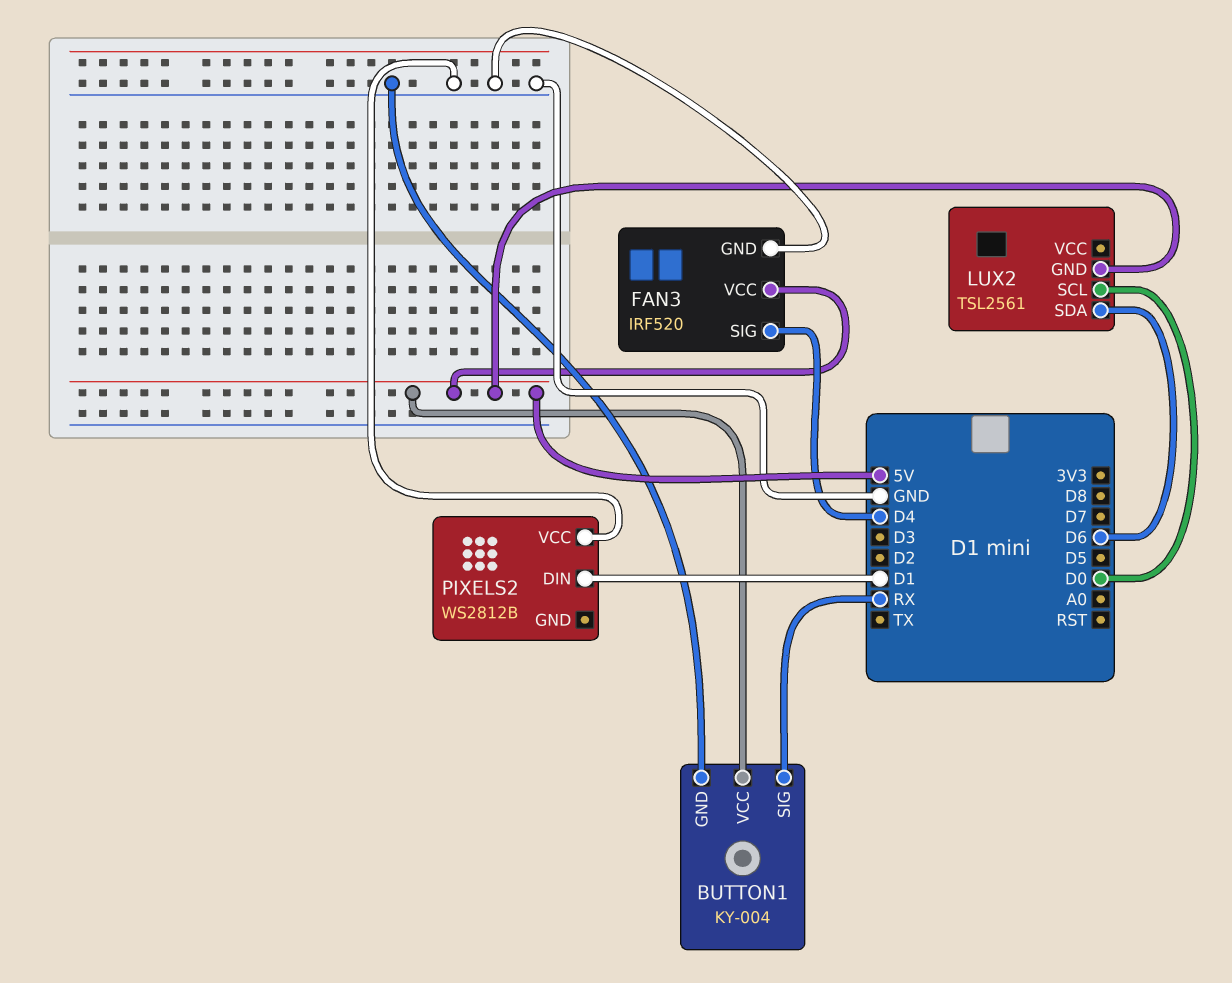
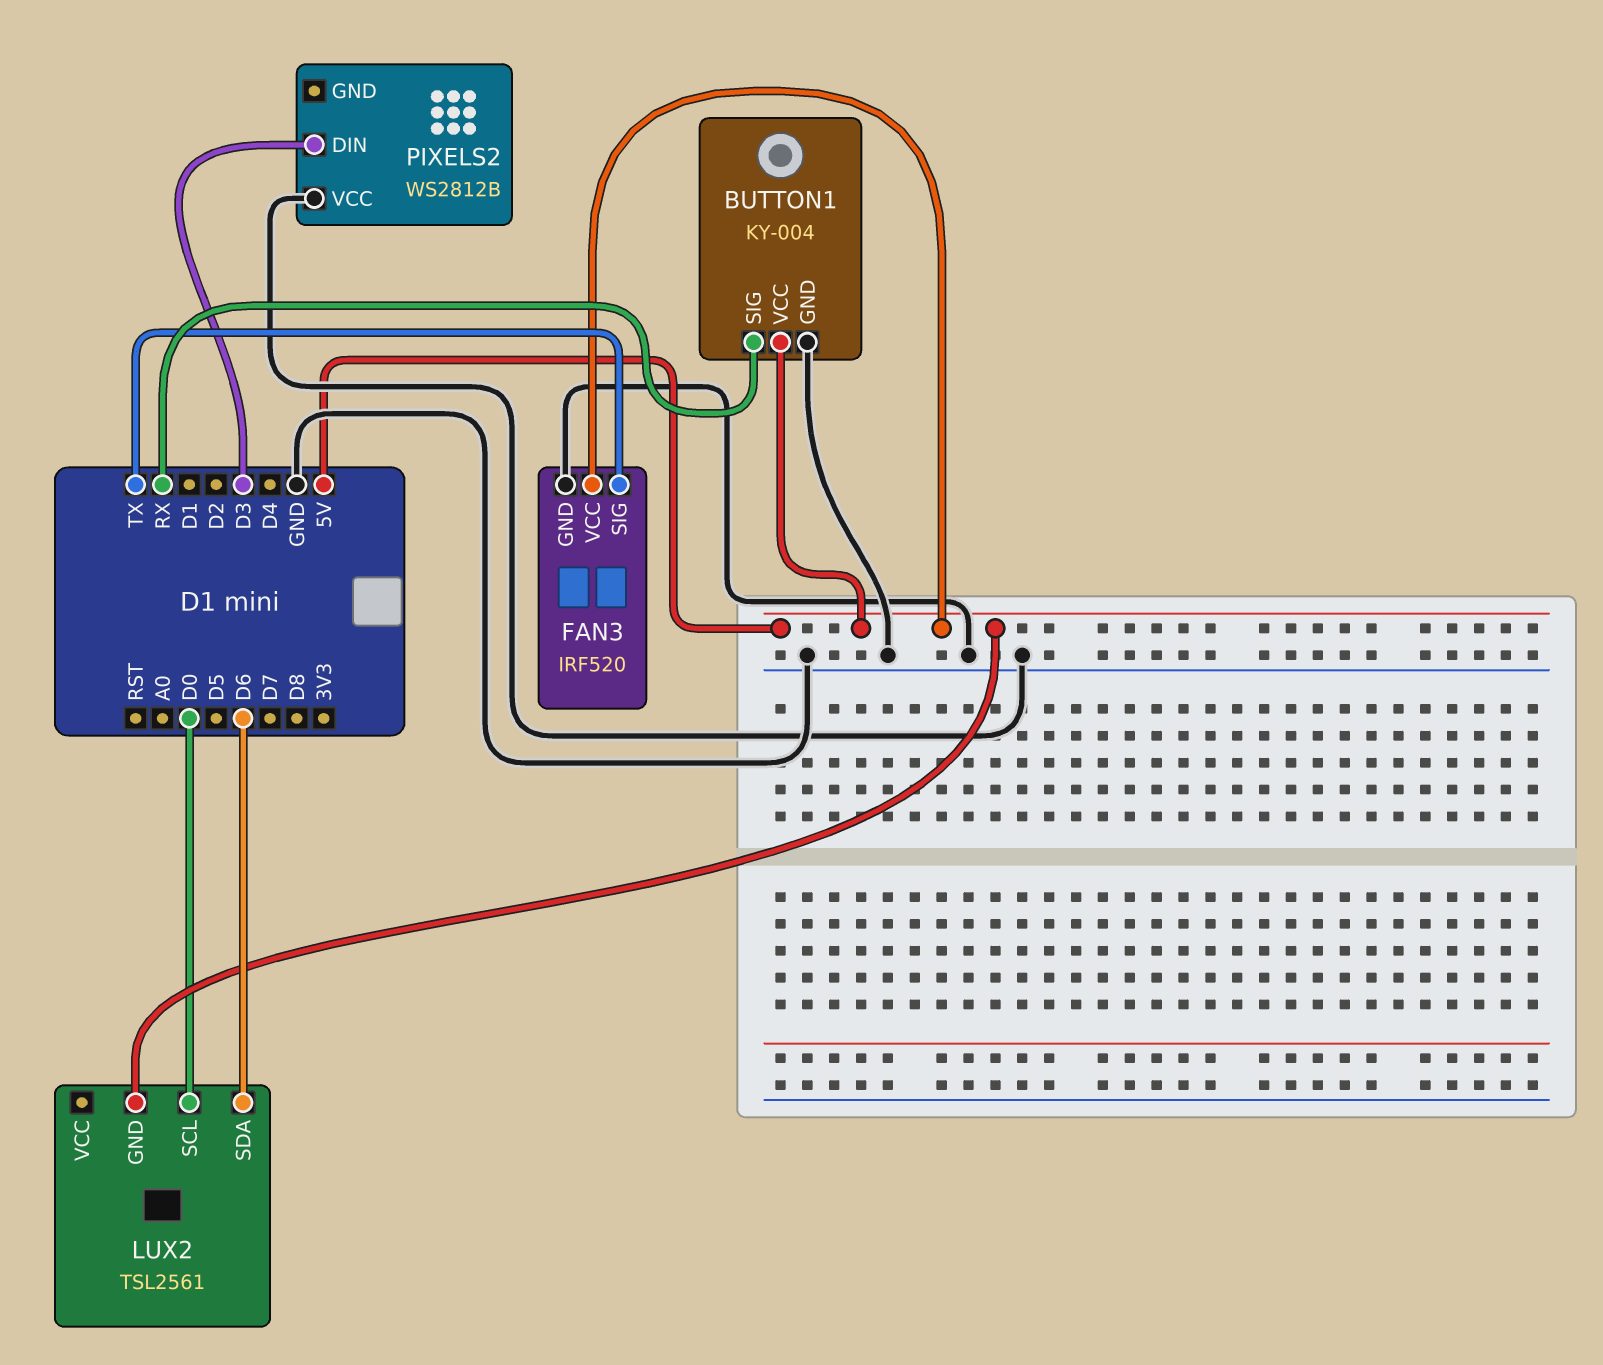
FAN3 pin SIG: D4 -> TX
PIXELS2 pin DIN: D1 -> D3

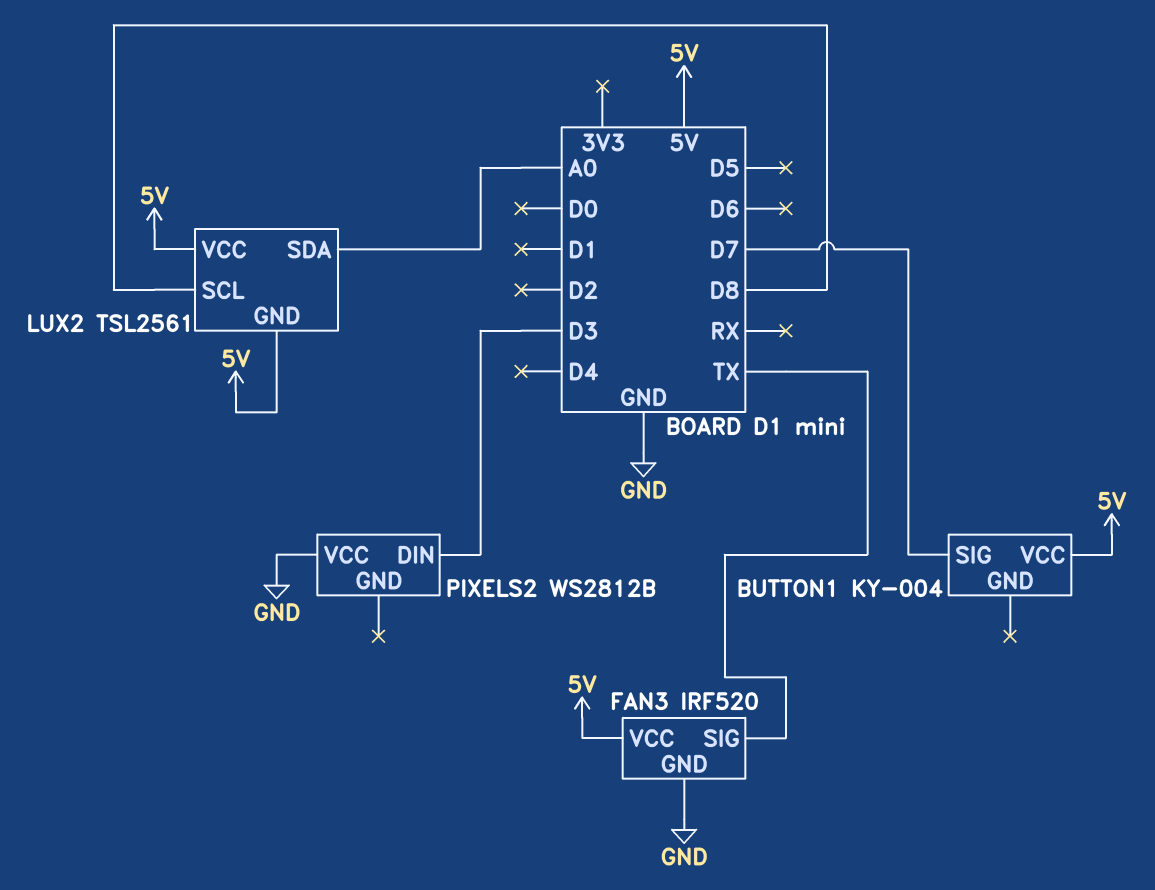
BUTTON1 pin GND: GND -> none
BUTTON1 pin SIG: RX -> D7
LUX2 pin SCL: D0 -> D8
LUX2 pin SDA: D6 -> A0
LUX2 pin VCC: none -> 5V

